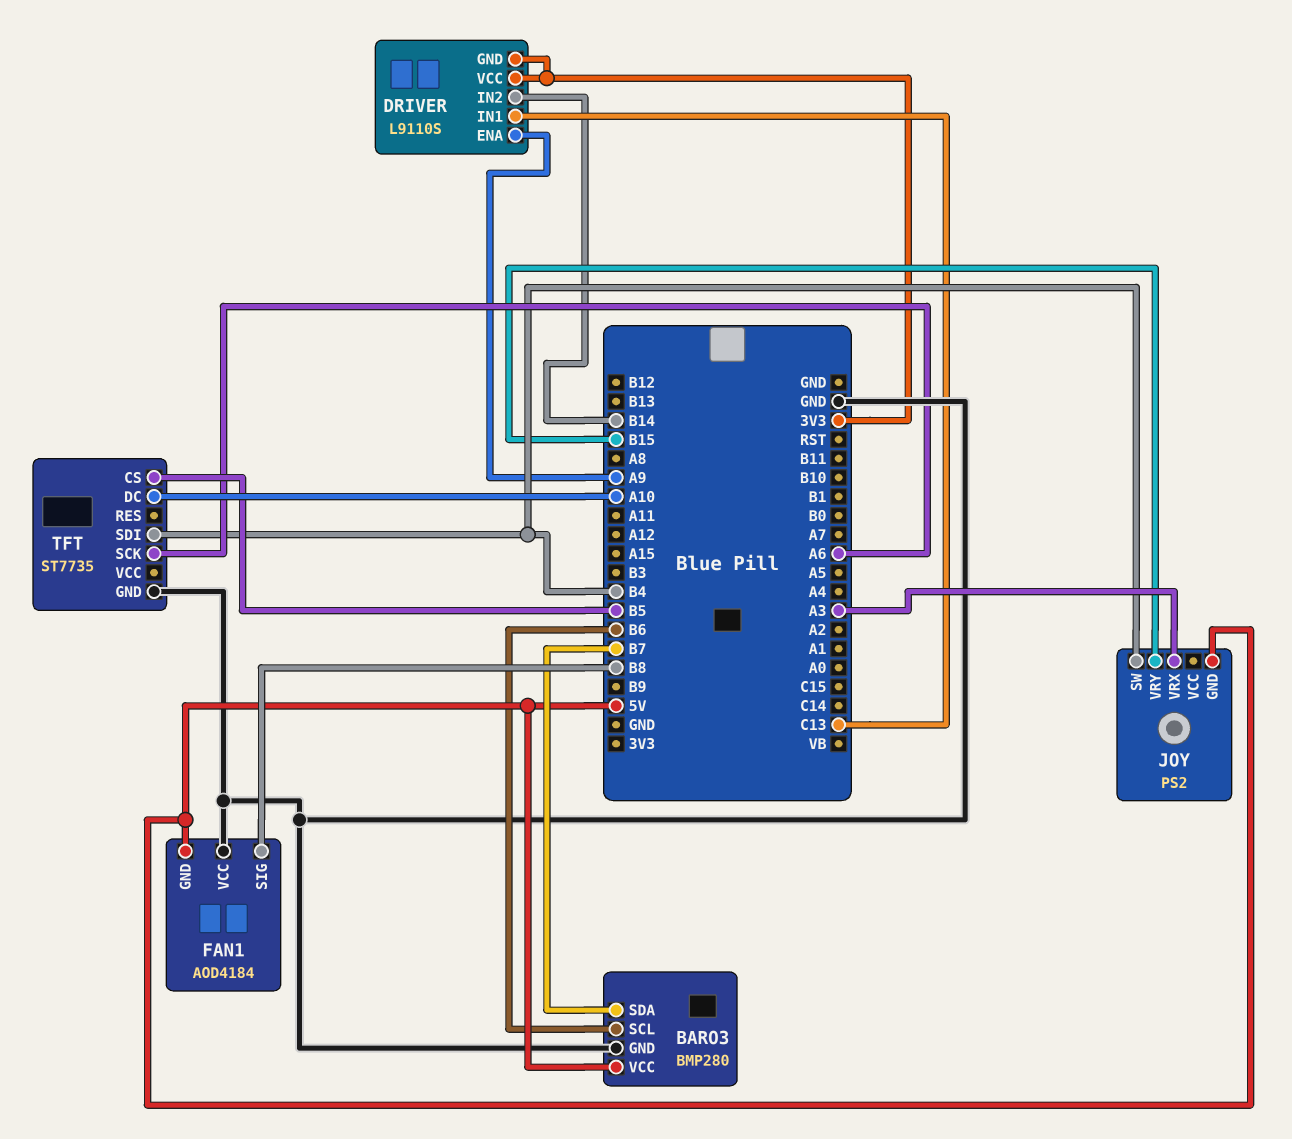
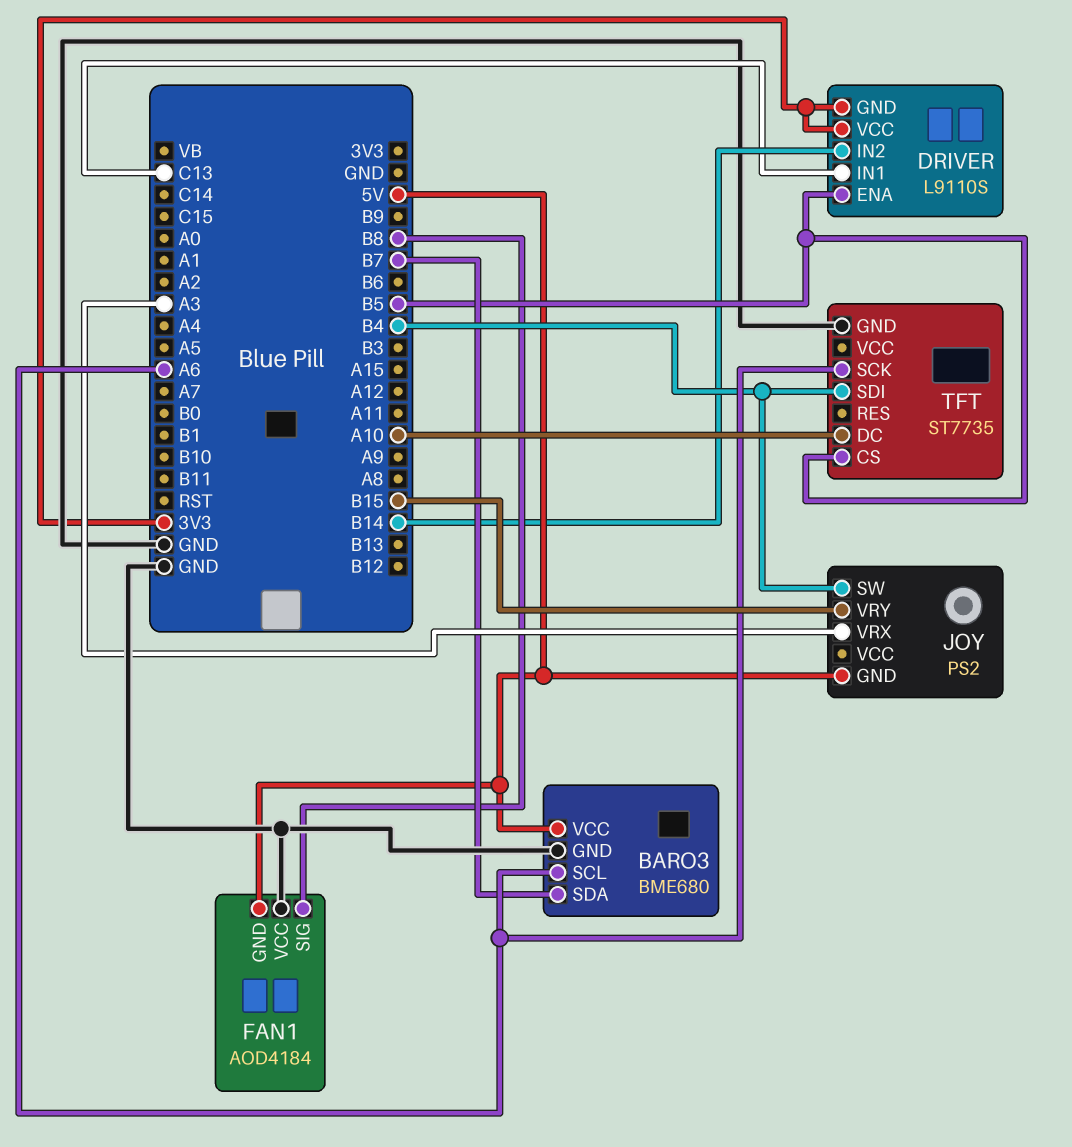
BARO3: BMP280 -> BME680
BARO3 pin SCL: B6 -> A6
DRIVER pin ENA: A9 -> B5

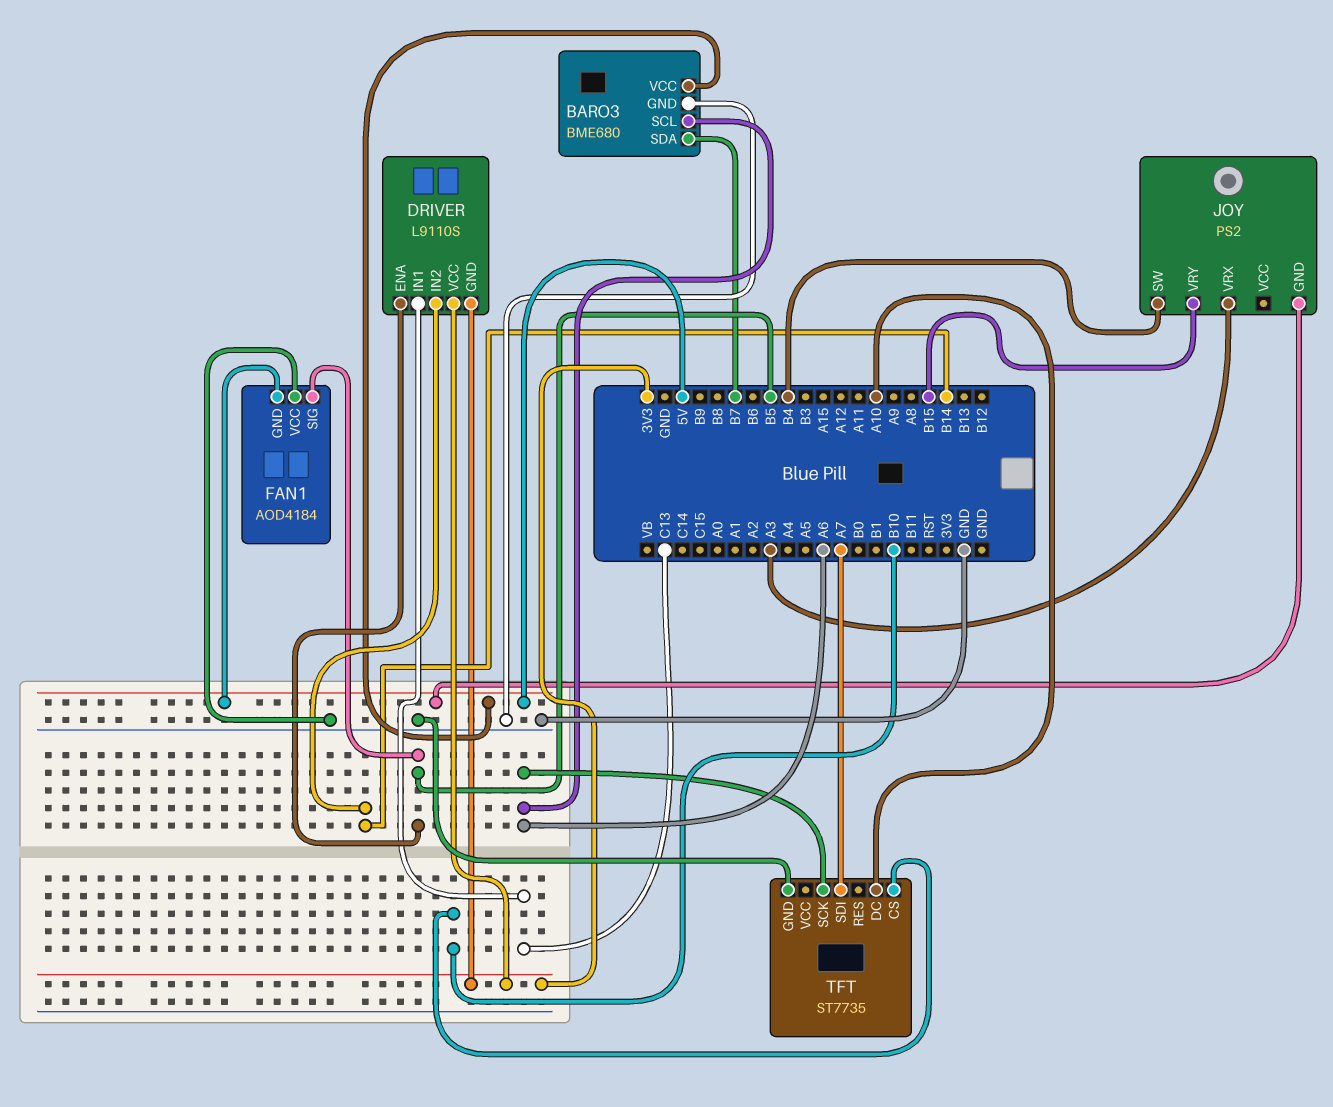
FAN1 pin SIG: B8 -> B5
TFT pin CS: B5 -> B10
TFT pin SDI: B4 -> A7

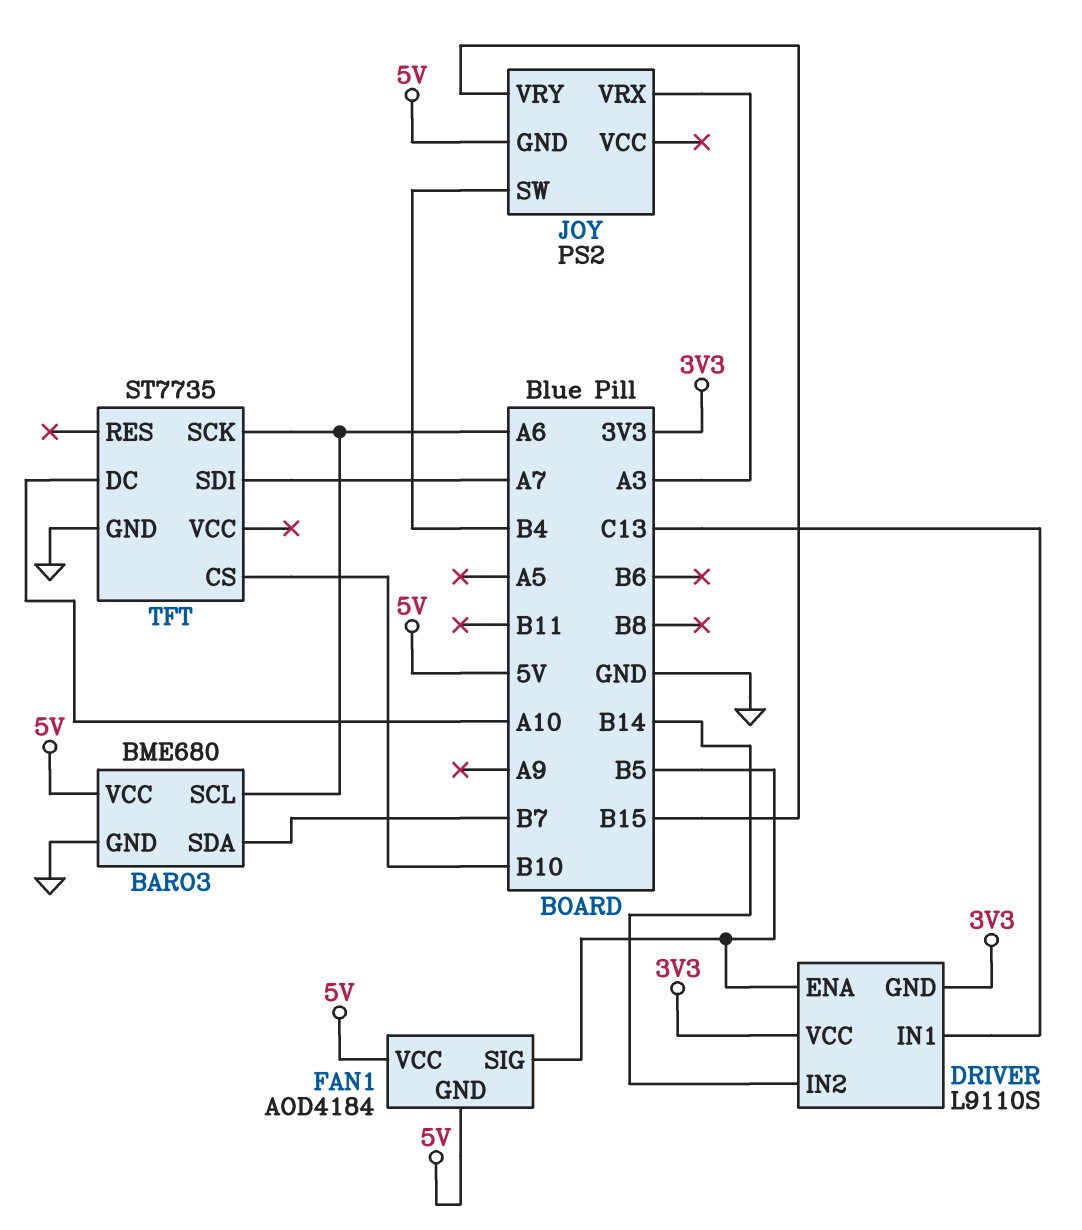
FAN1 pin VCC: GND -> 5V

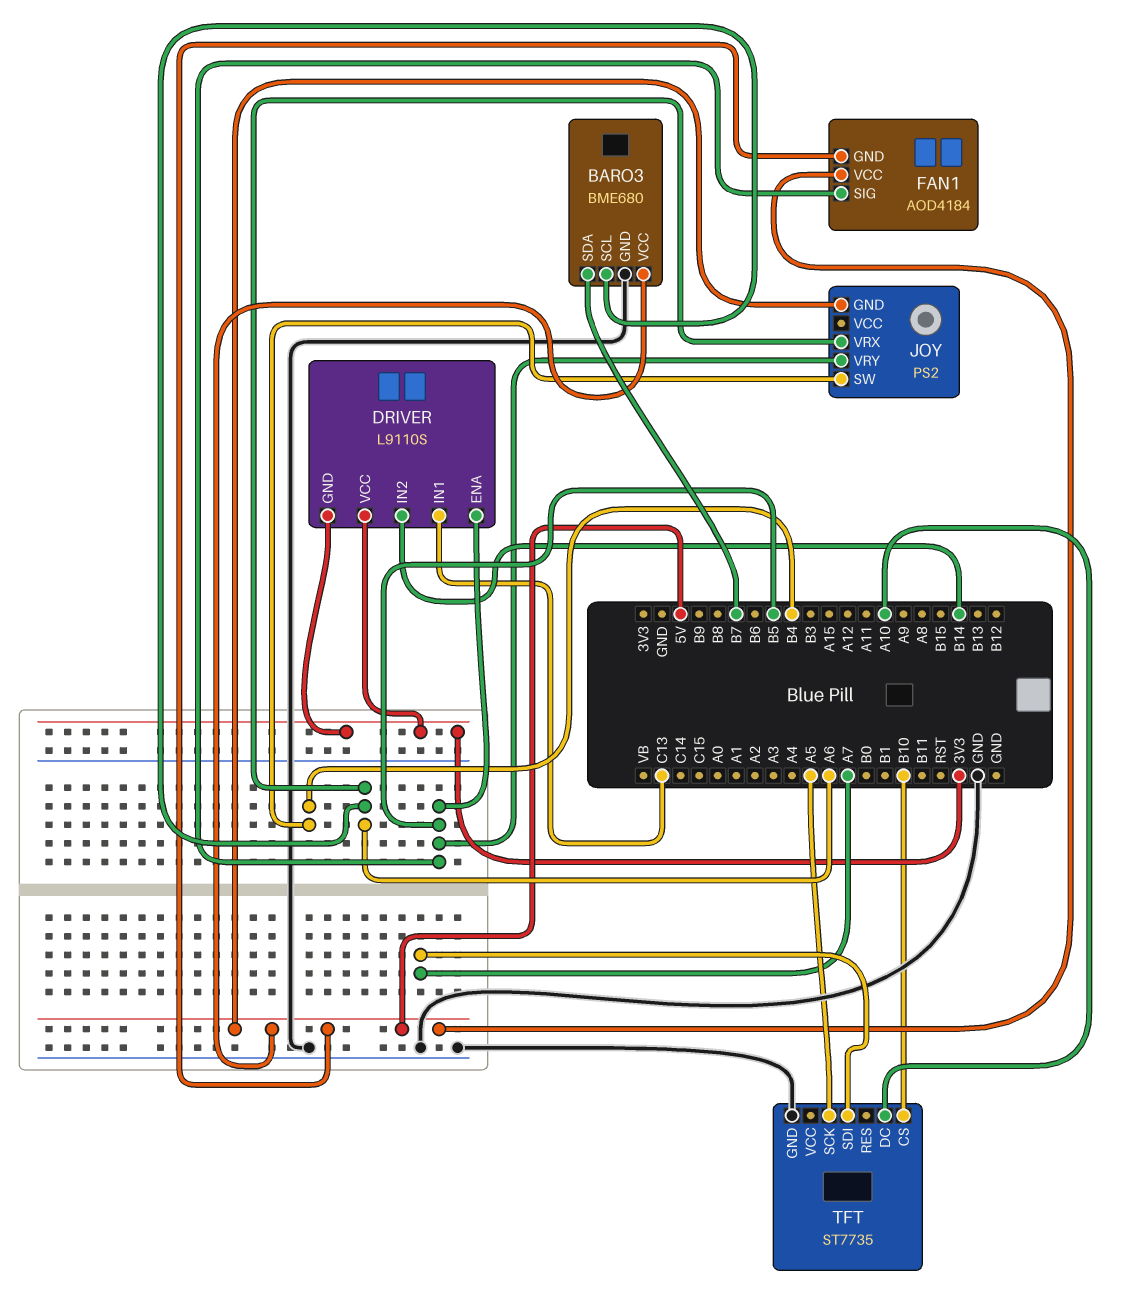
JOY pin VRX: A3 -> A6
JOY pin VRY: B15 -> B5
TFT pin SCK: A6 -> A5

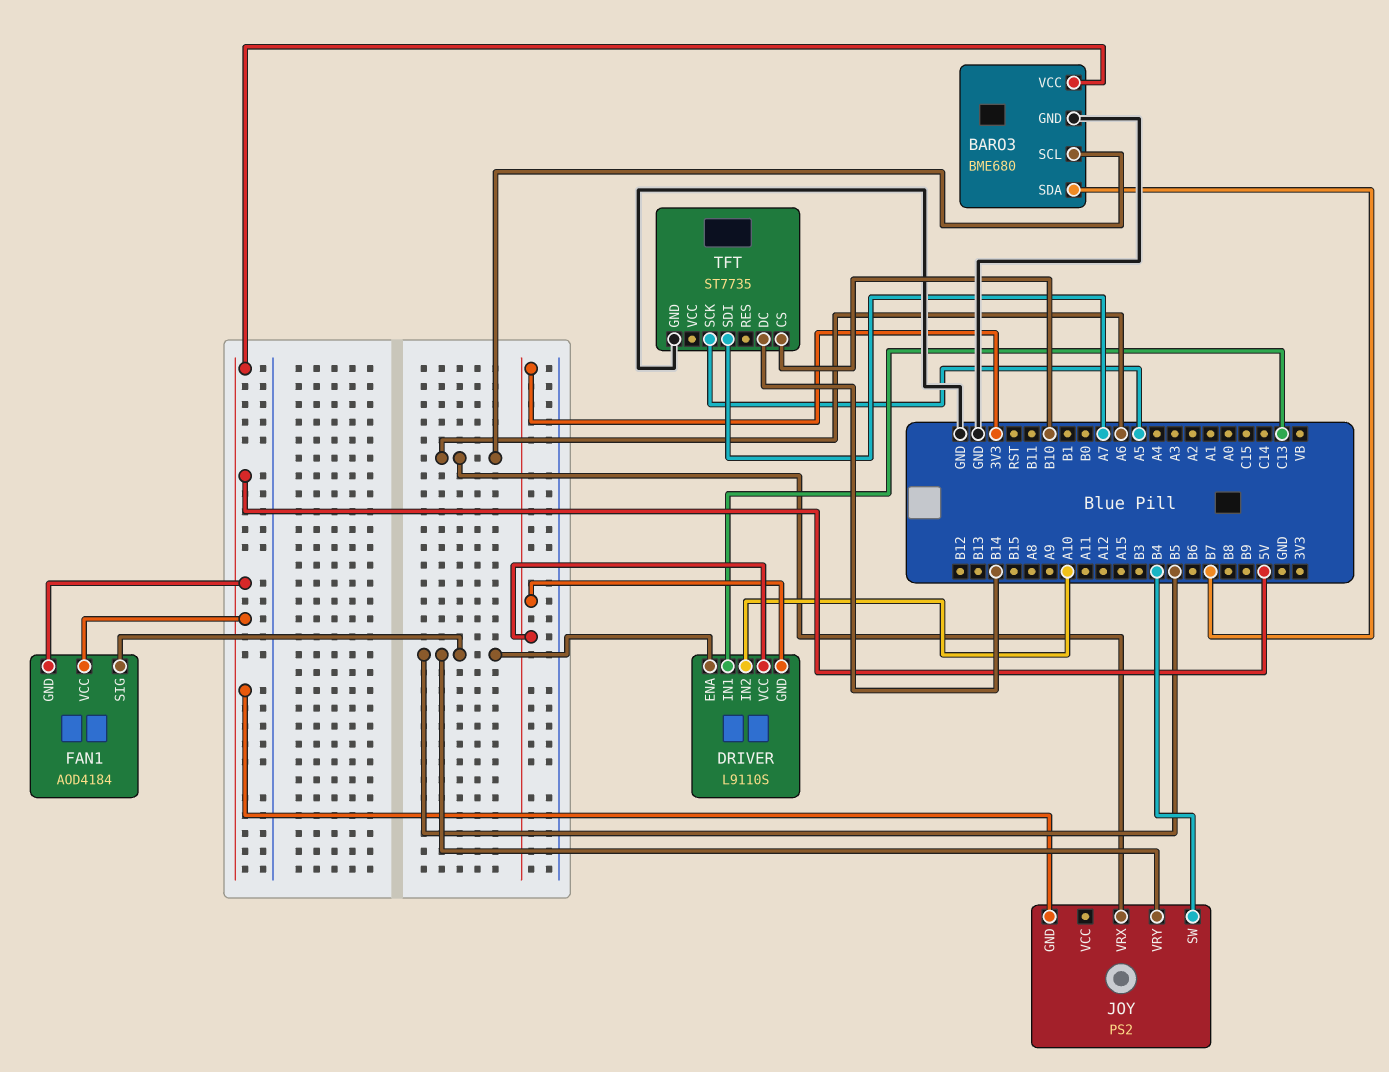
DRIVER pin IN2: B14 -> A10
TFT pin DC: A10 -> B14

